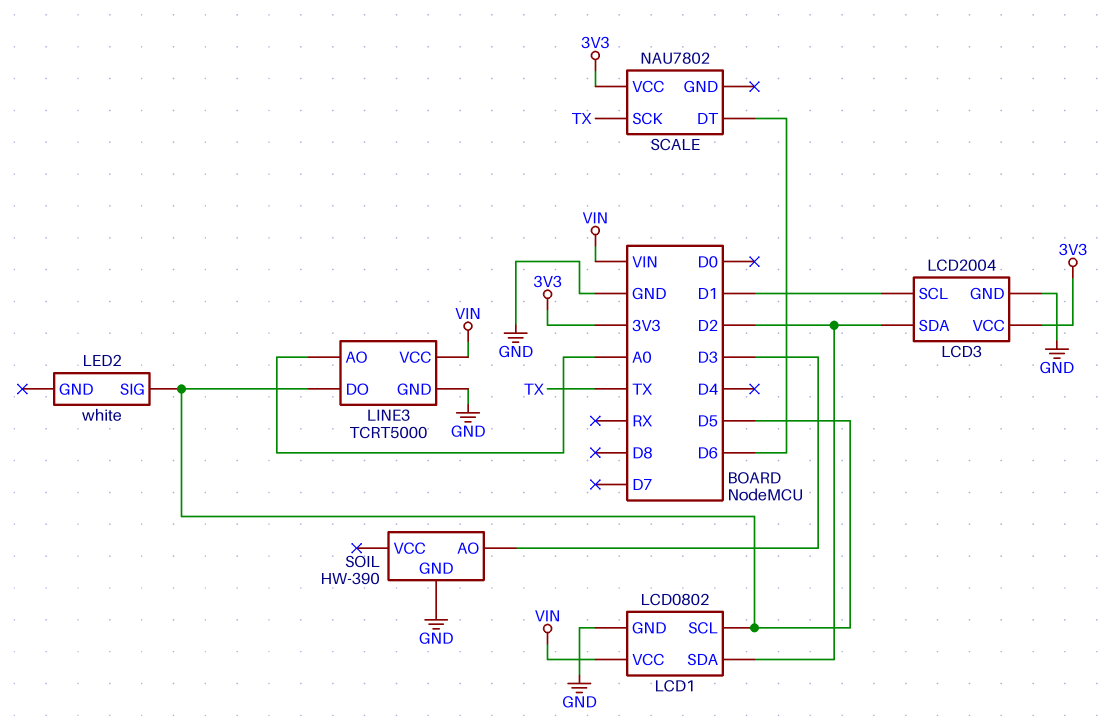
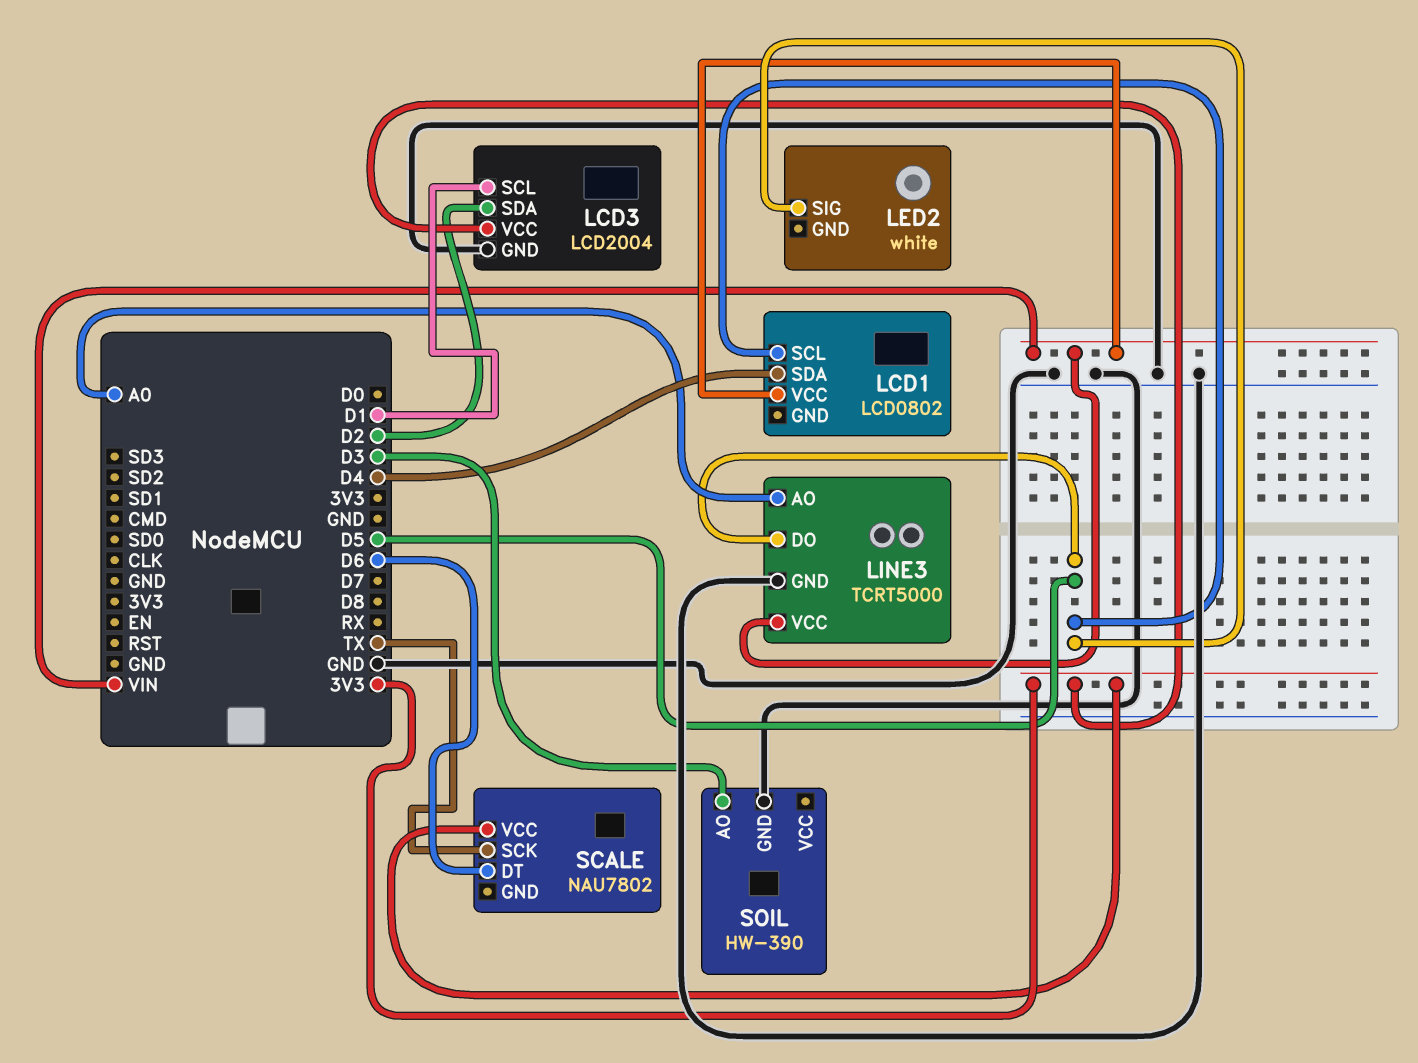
LCD1 pin GND: GND -> none
LCD1 pin SDA: D2 -> D4

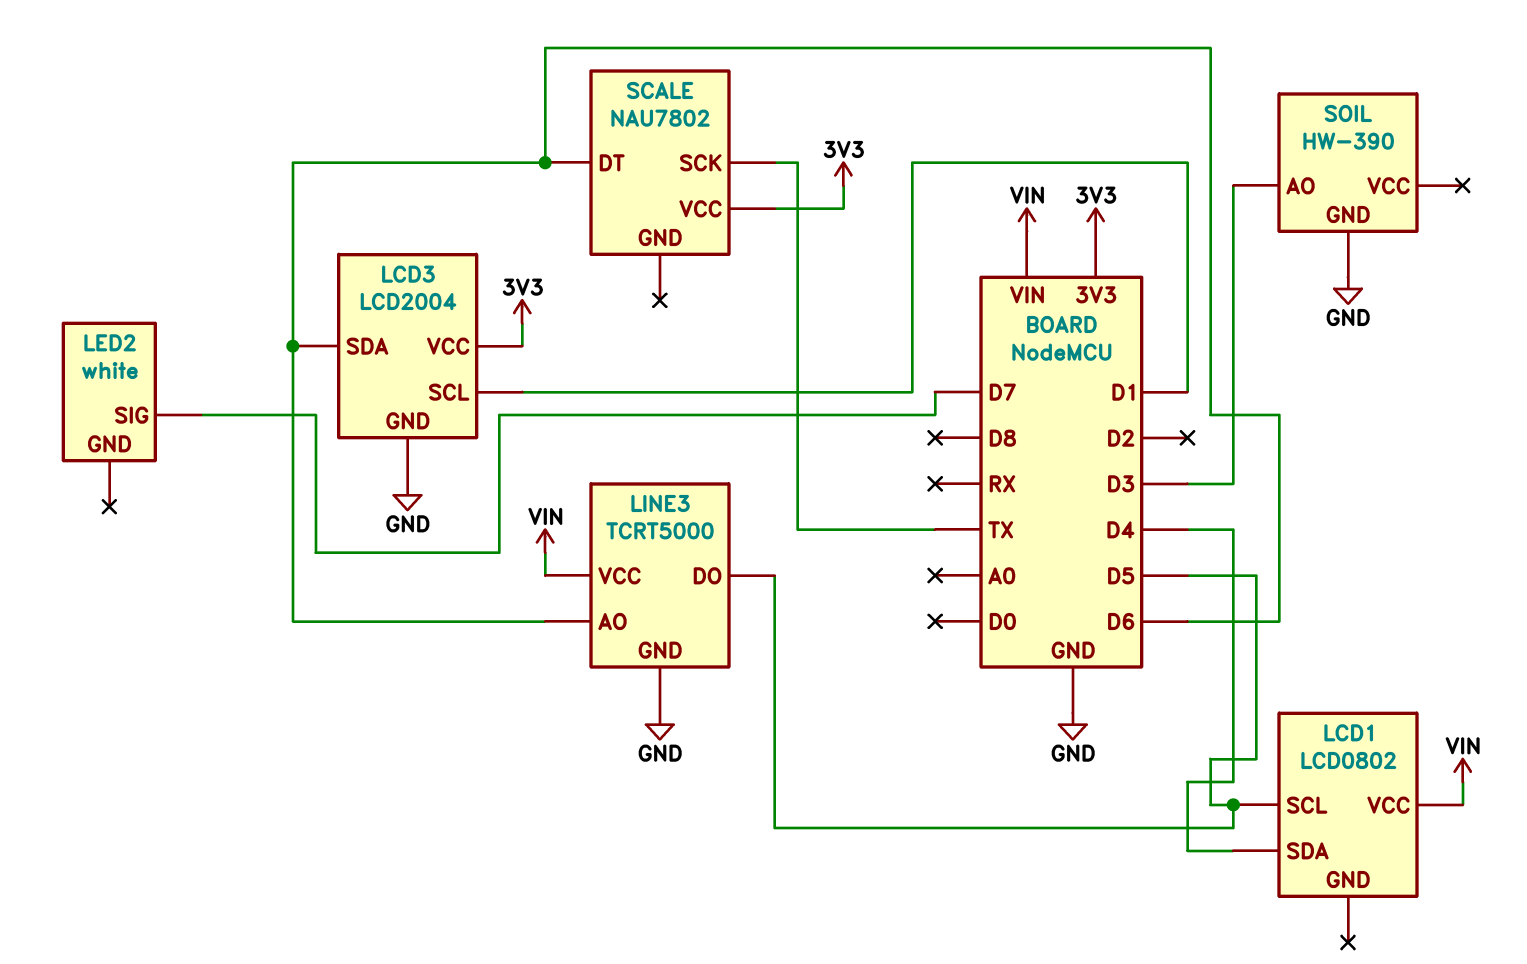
LCD3 pin SDA: D2 -> D6
LED2 pin SIG: D5 -> D7
LINE3 pin AO: A0 -> D6

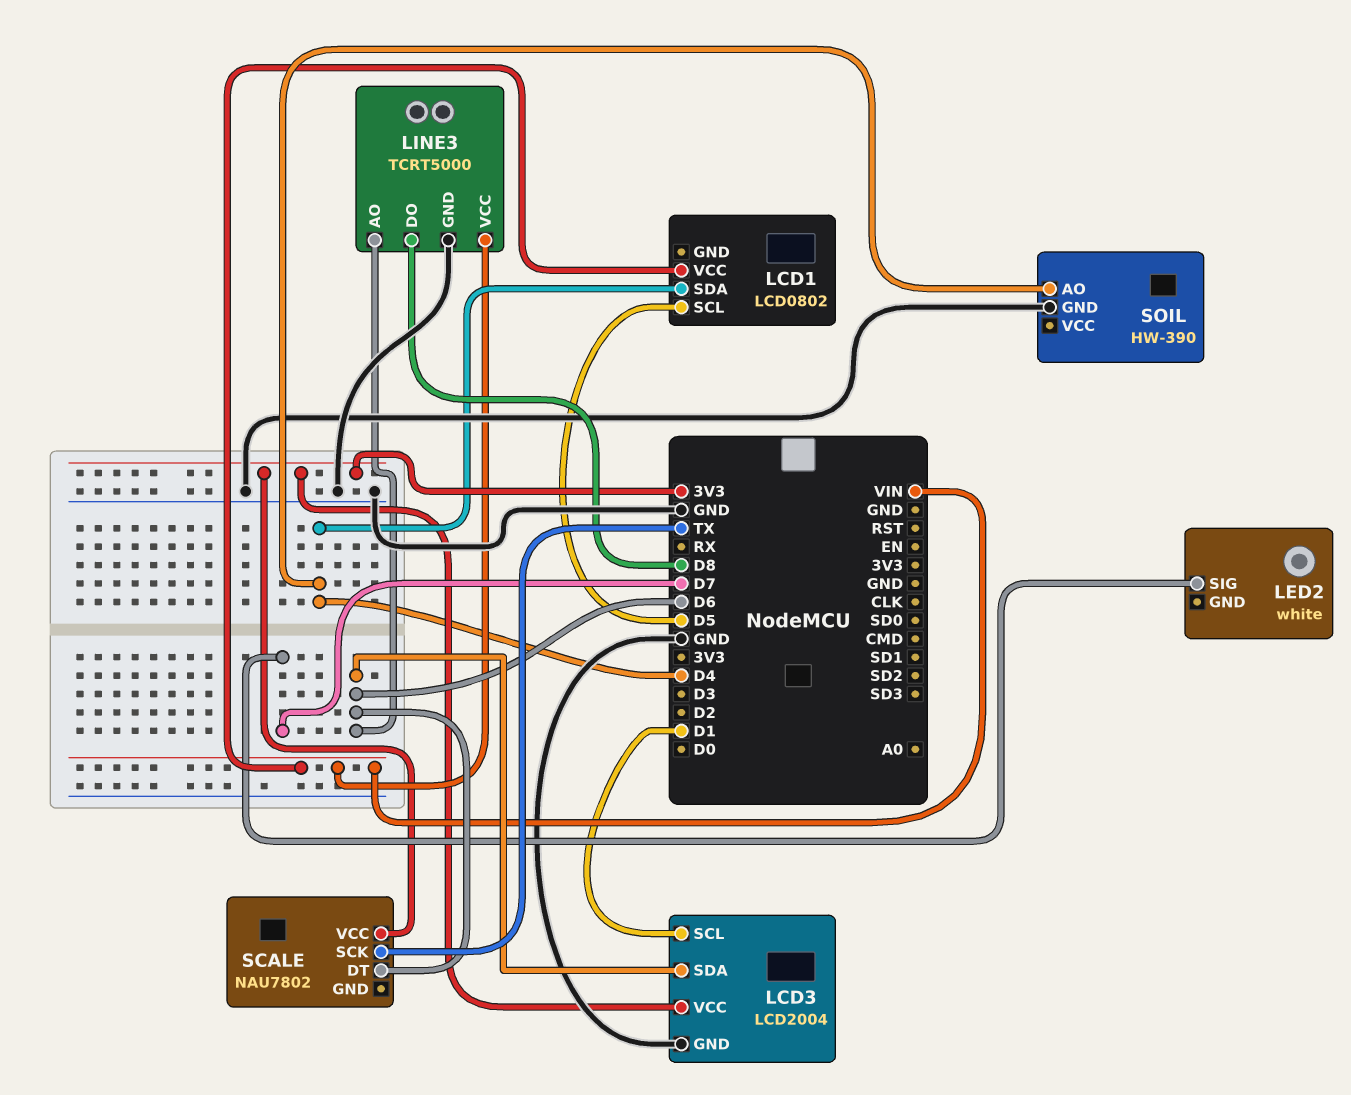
LINE3 pin DO: D5 -> D8
SOIL pin AO: D3 -> D4

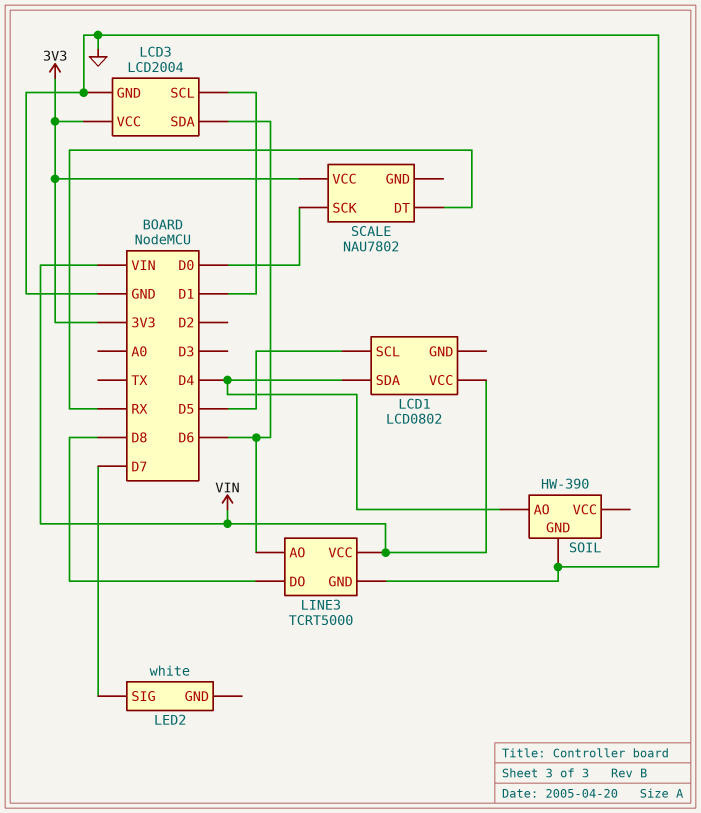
SCALE pin DT: D6 -> RX
SCALE pin SCK: TX -> D0

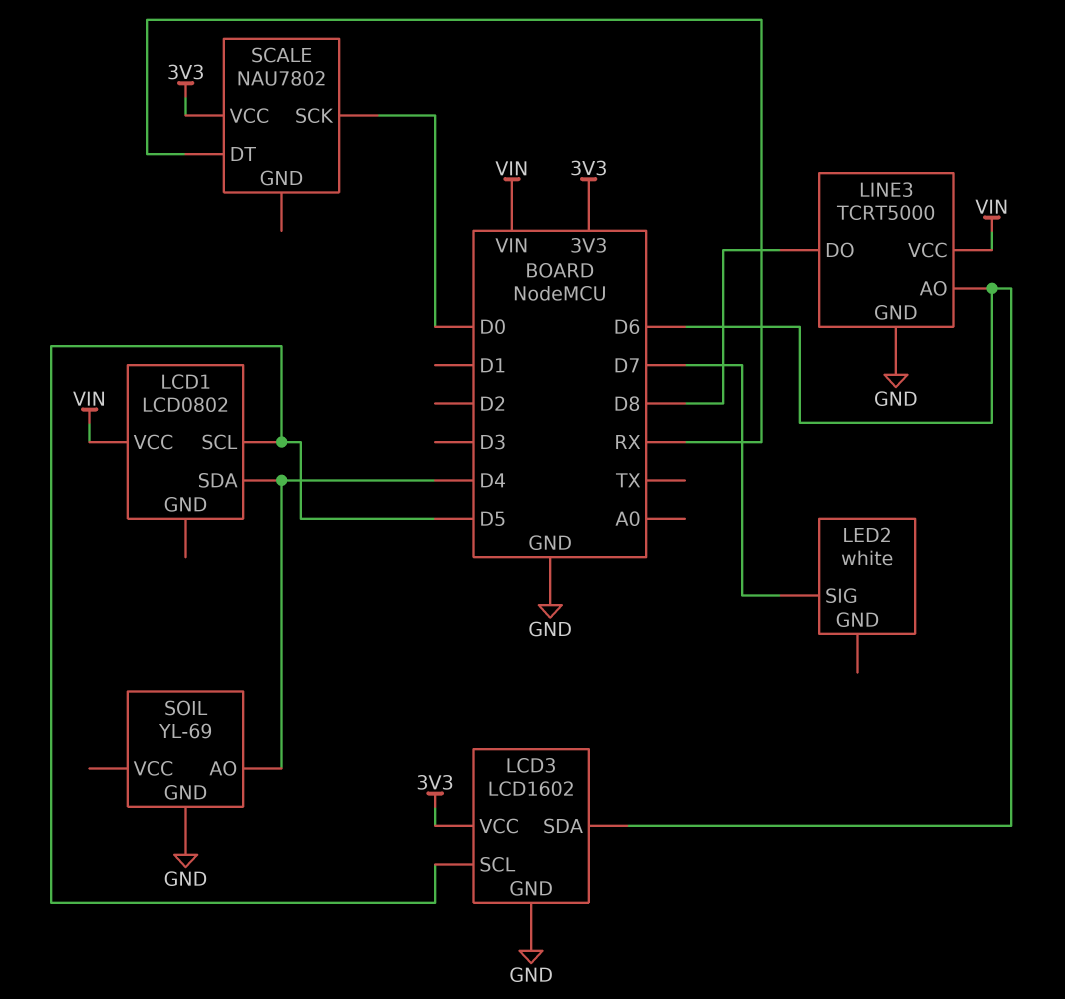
LCD3: LCD2004 -> LCD1602
LCD3 pin SCL: D1 -> D5
SOIL: HW-390 -> YL-69

